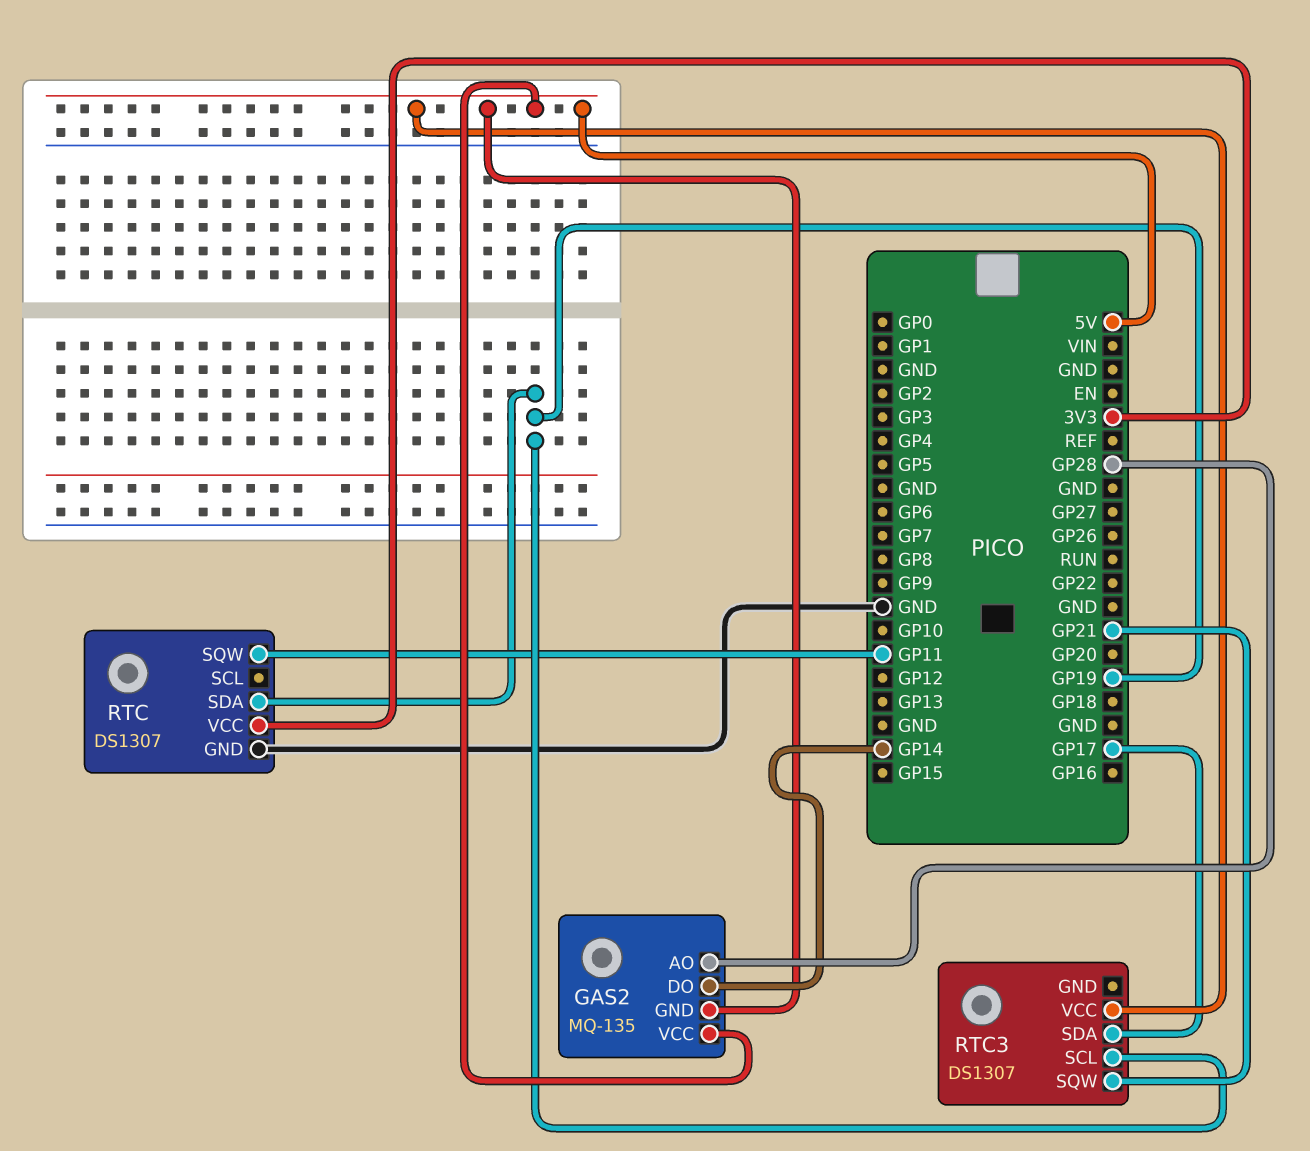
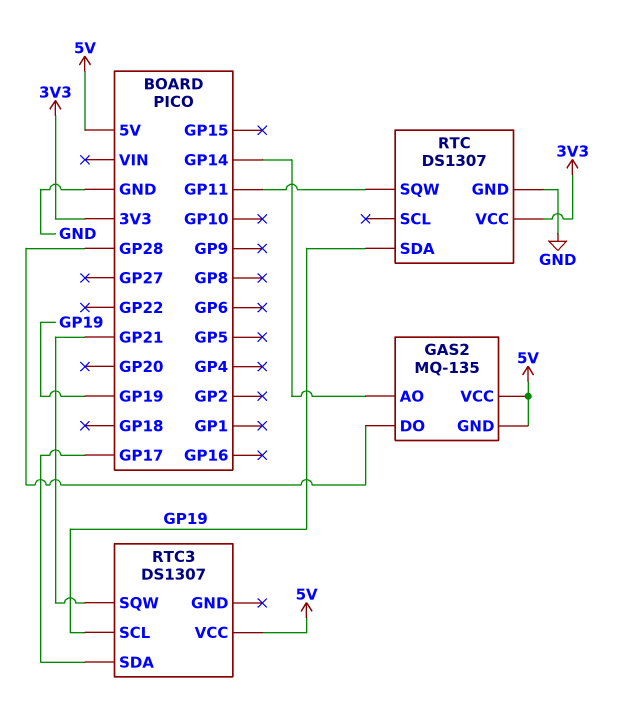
GAS2 pin AO: GP28 -> GP14
GAS2 pin DO: GP14 -> GP28

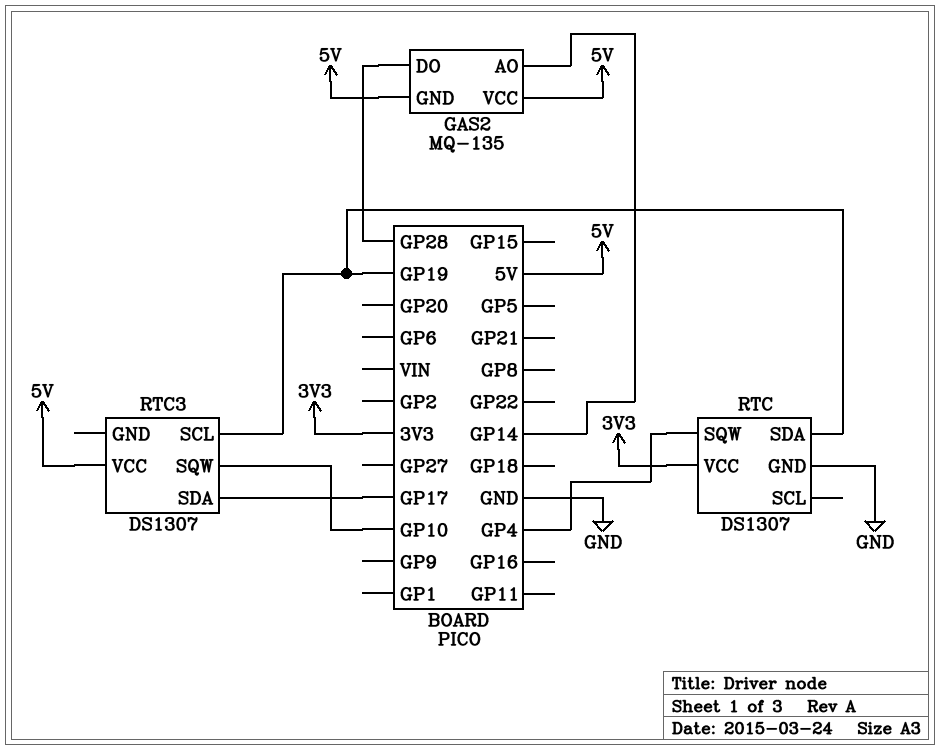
RTC pin SQW: GP11 -> GP4
RTC3 pin SQW: GP21 -> GP10

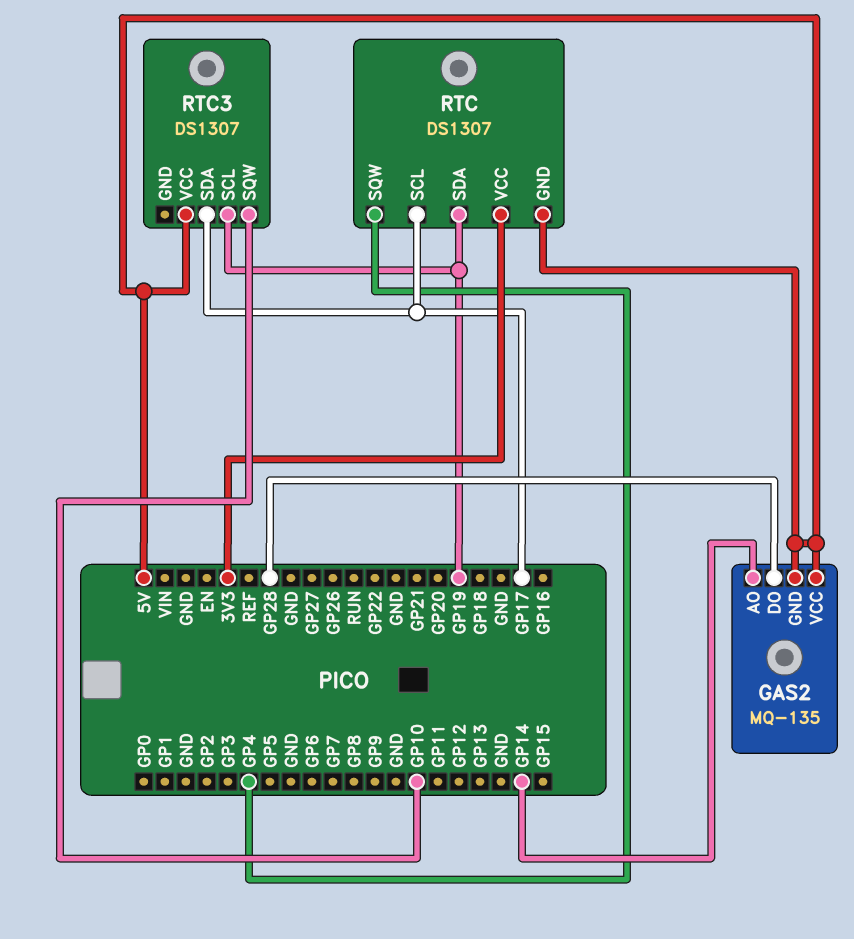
RTC pin GND: GND -> 5V
RTC pin SCL: none -> GP17

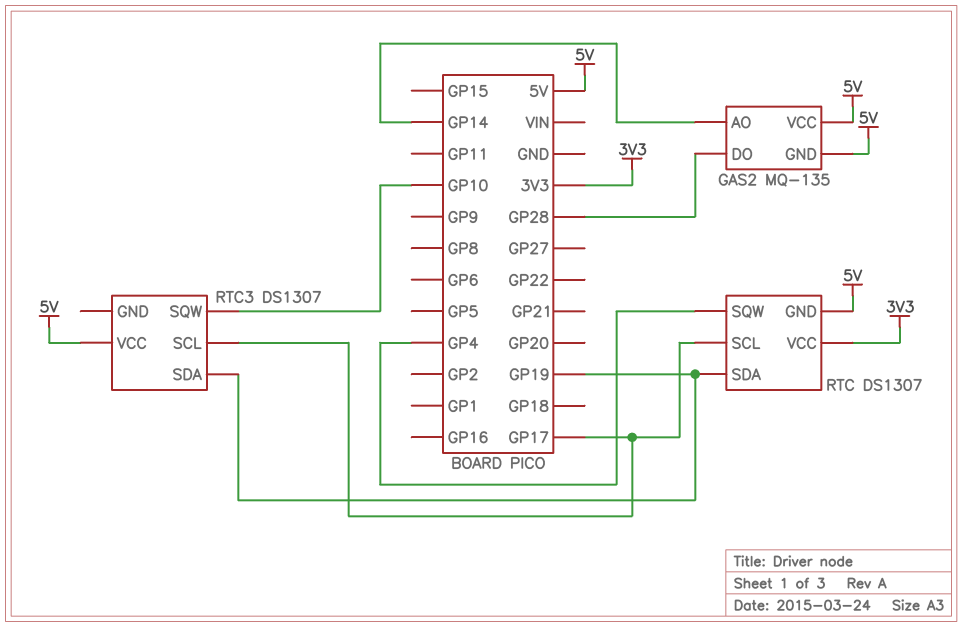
RTC3 pin SCL: GP19 -> GP17
RTC3 pin SDA: GP17 -> GP19

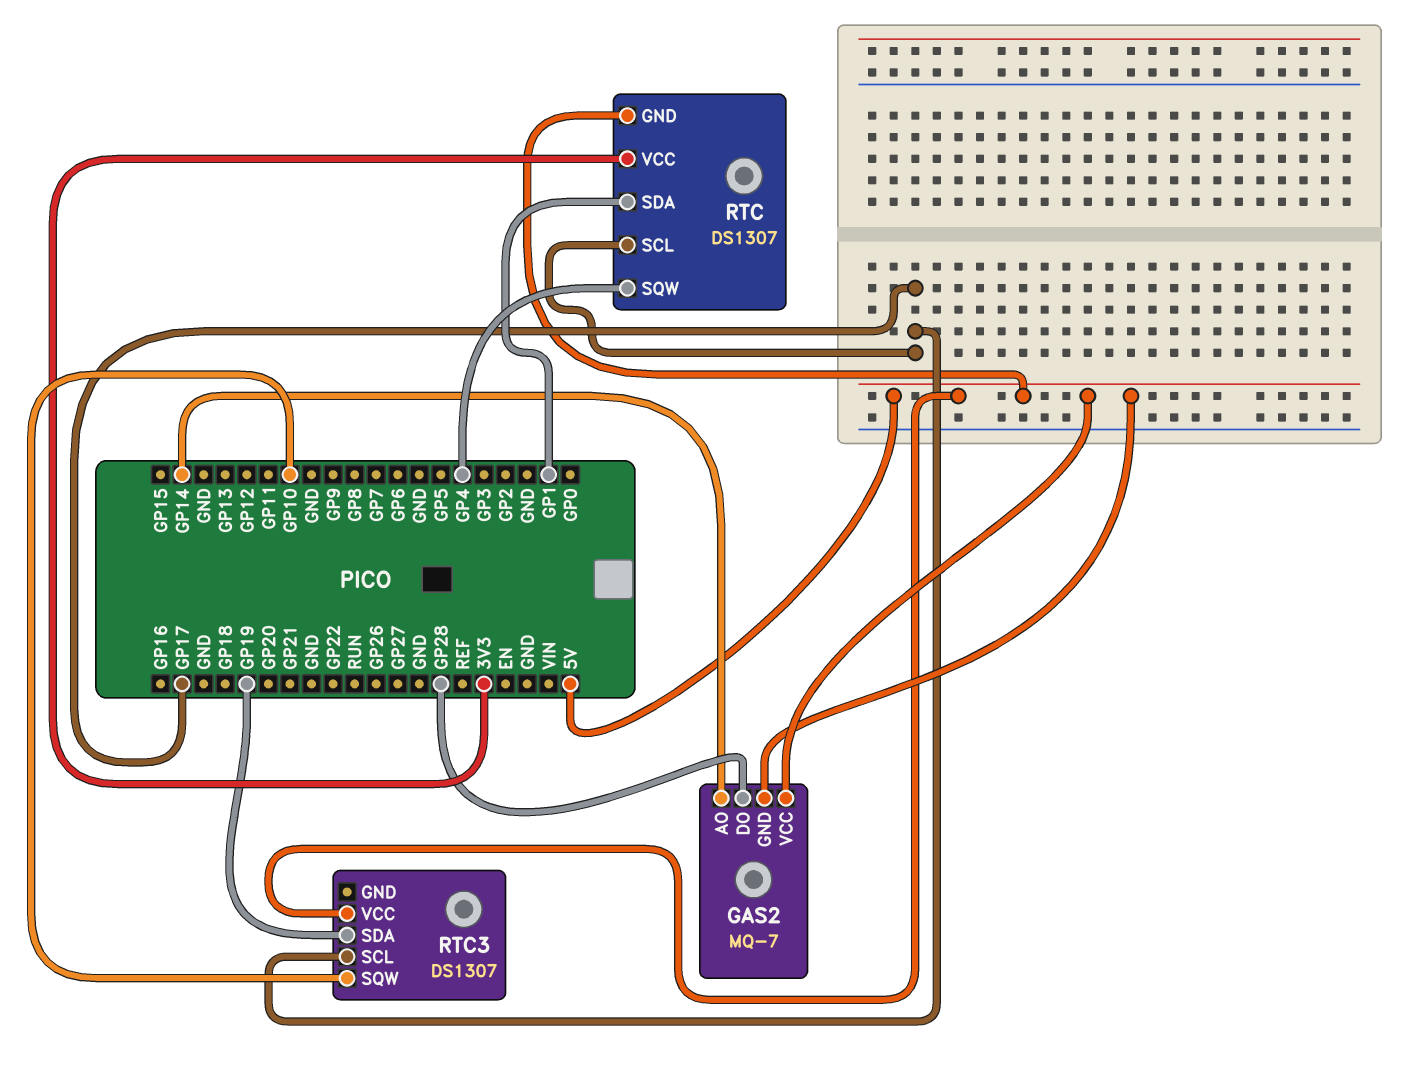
GAS2: MQ-135 -> MQ-7
RTC pin SDA: GP19 -> GP1

